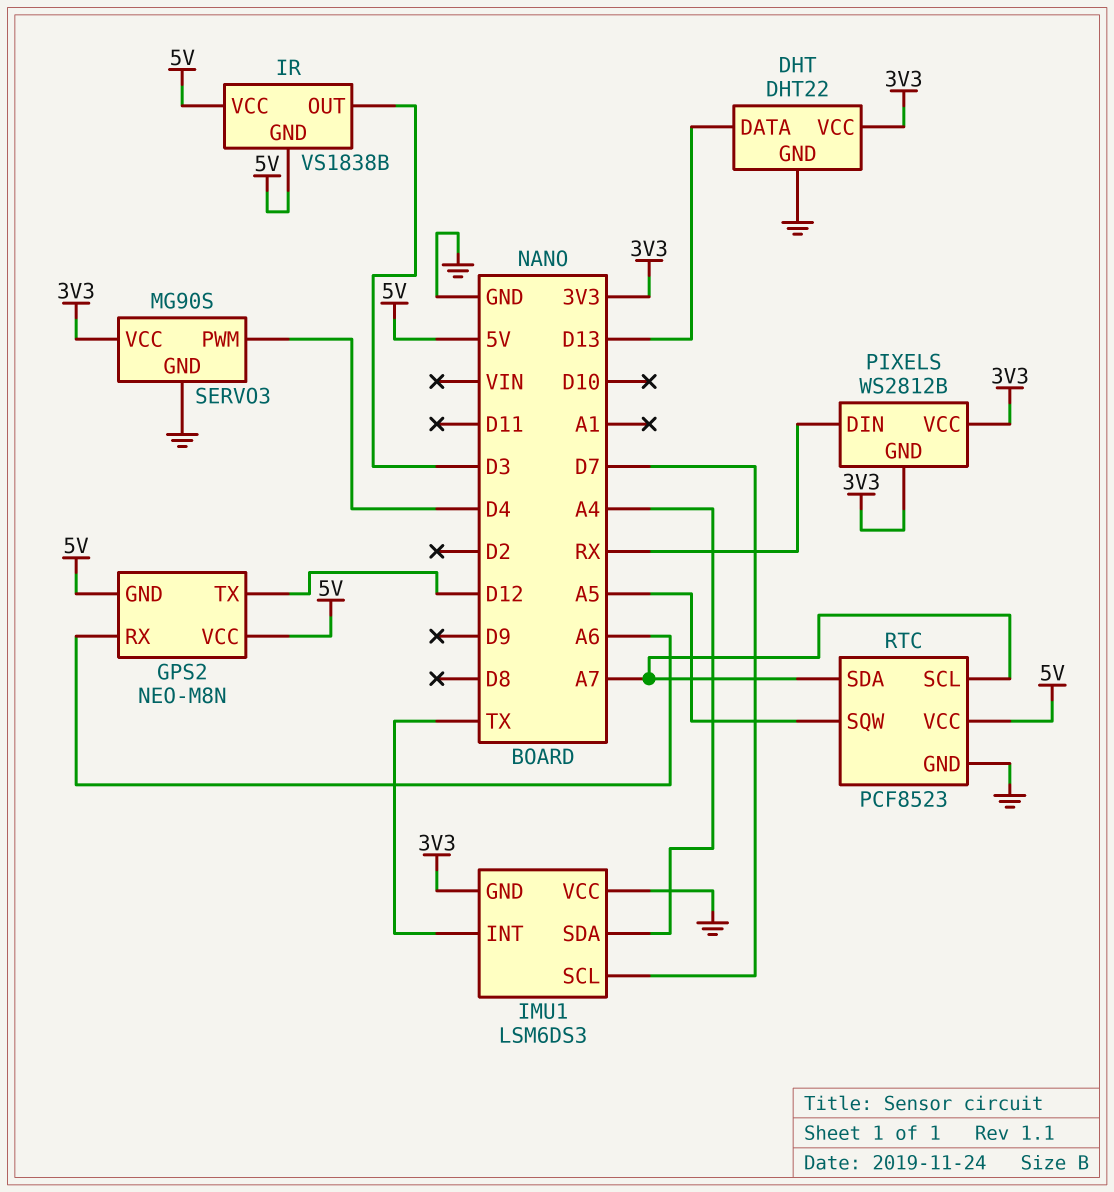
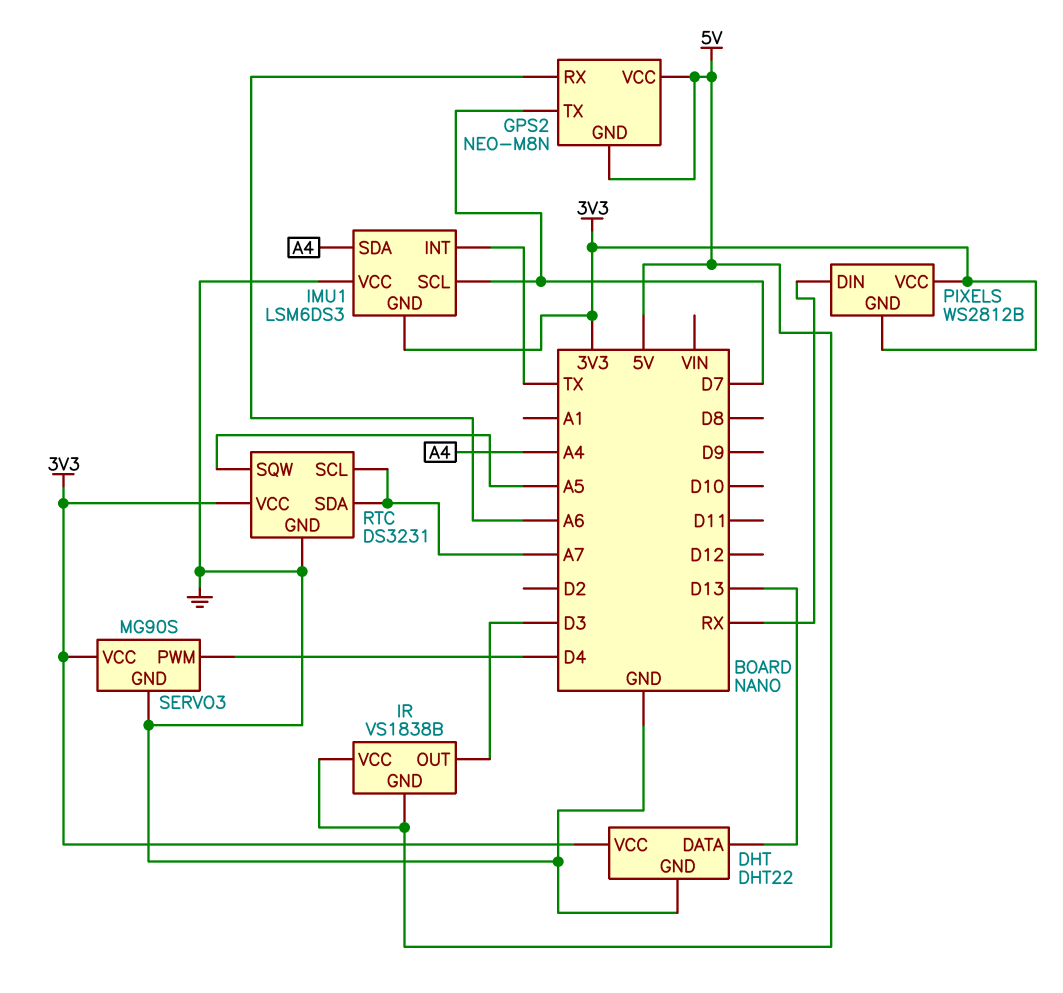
GPS2 pin TX: D12 -> D7
RTC: PCF8523 -> DS3231
RTC pin VCC: 5V -> 3V3

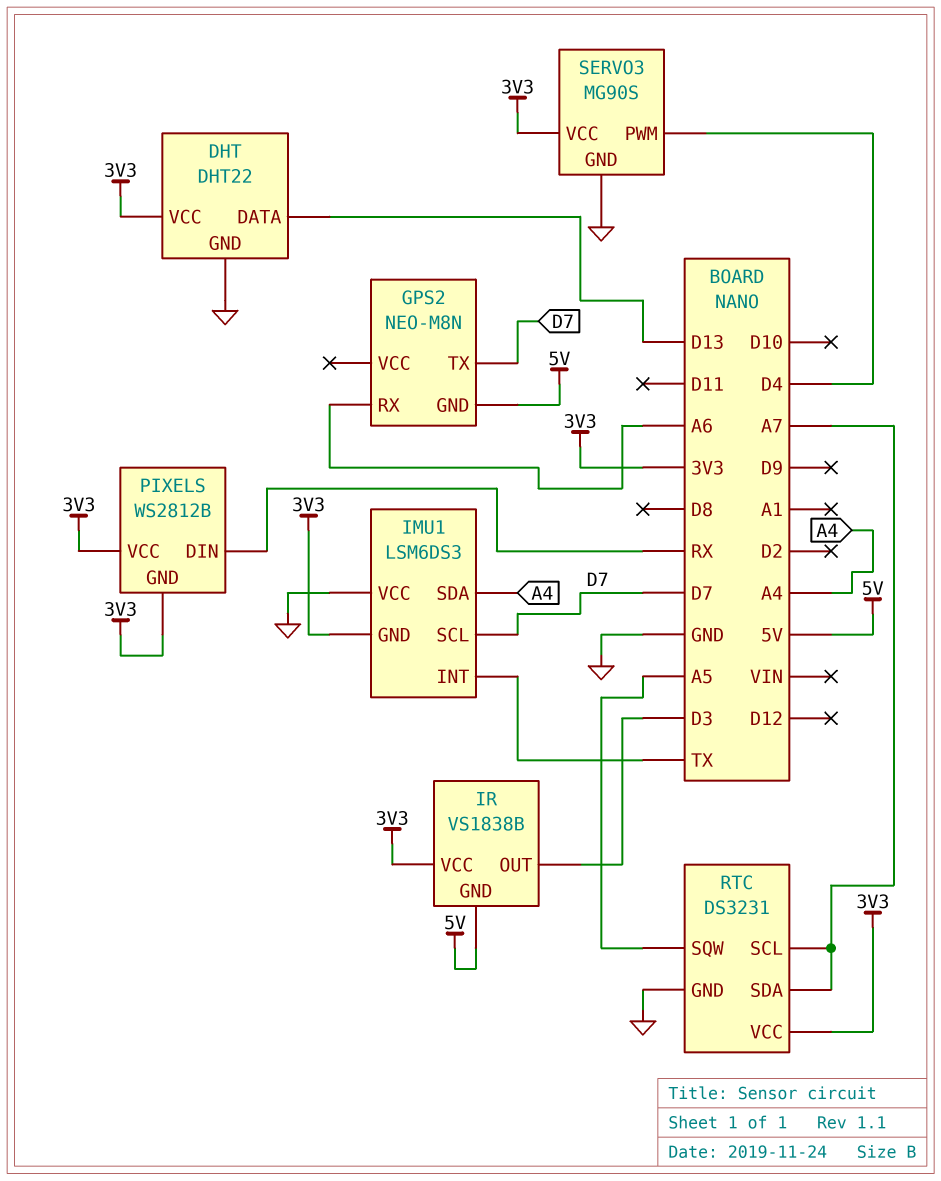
GPS2 pin VCC: 5V -> none
IR pin VCC: 5V -> 3V3

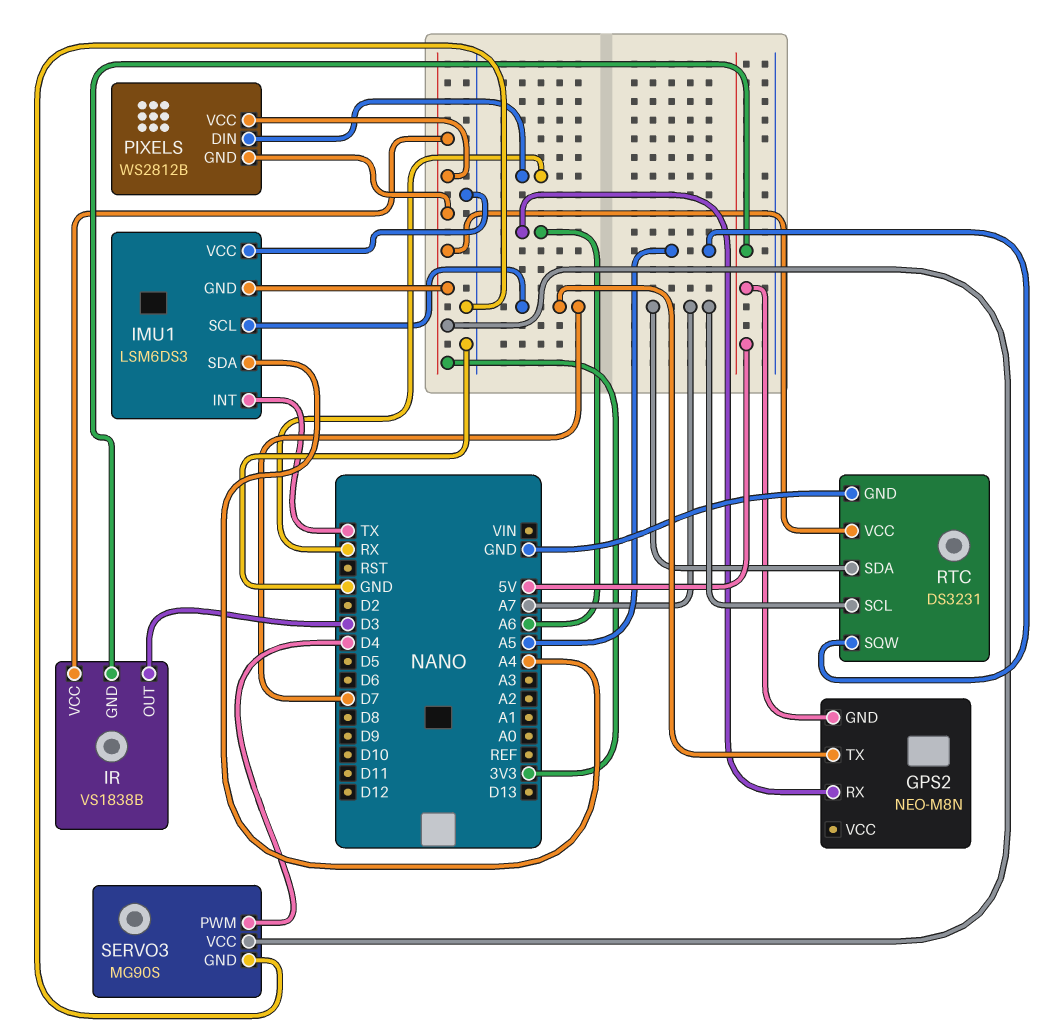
DHT: DHT22 -> none
DHT pin DATA: D13 -> none
DHT pin GND: GND -> none
DHT pin VCC: 3V3 -> none

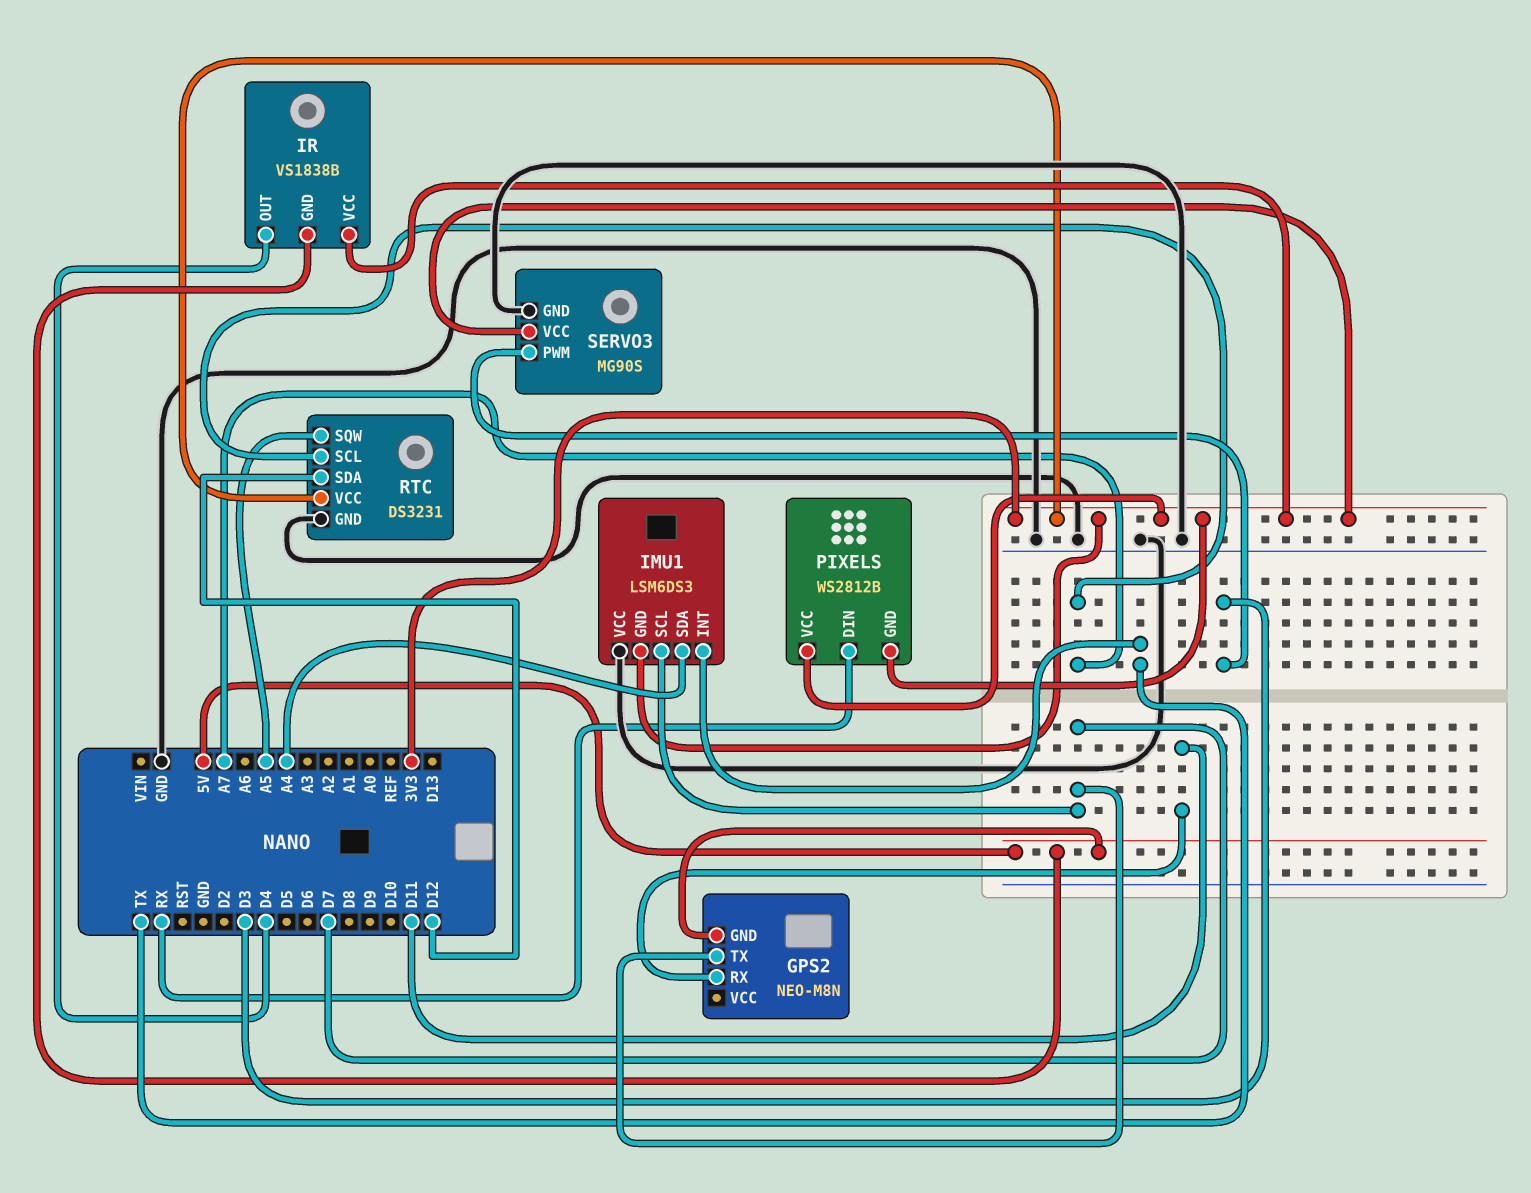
GPS2 pin RX: A6 -> D11
IR pin OUT: D3 -> D4
RTC pin SDA: A7 -> D12
SERVO3 pin PWM: D4 -> D3

